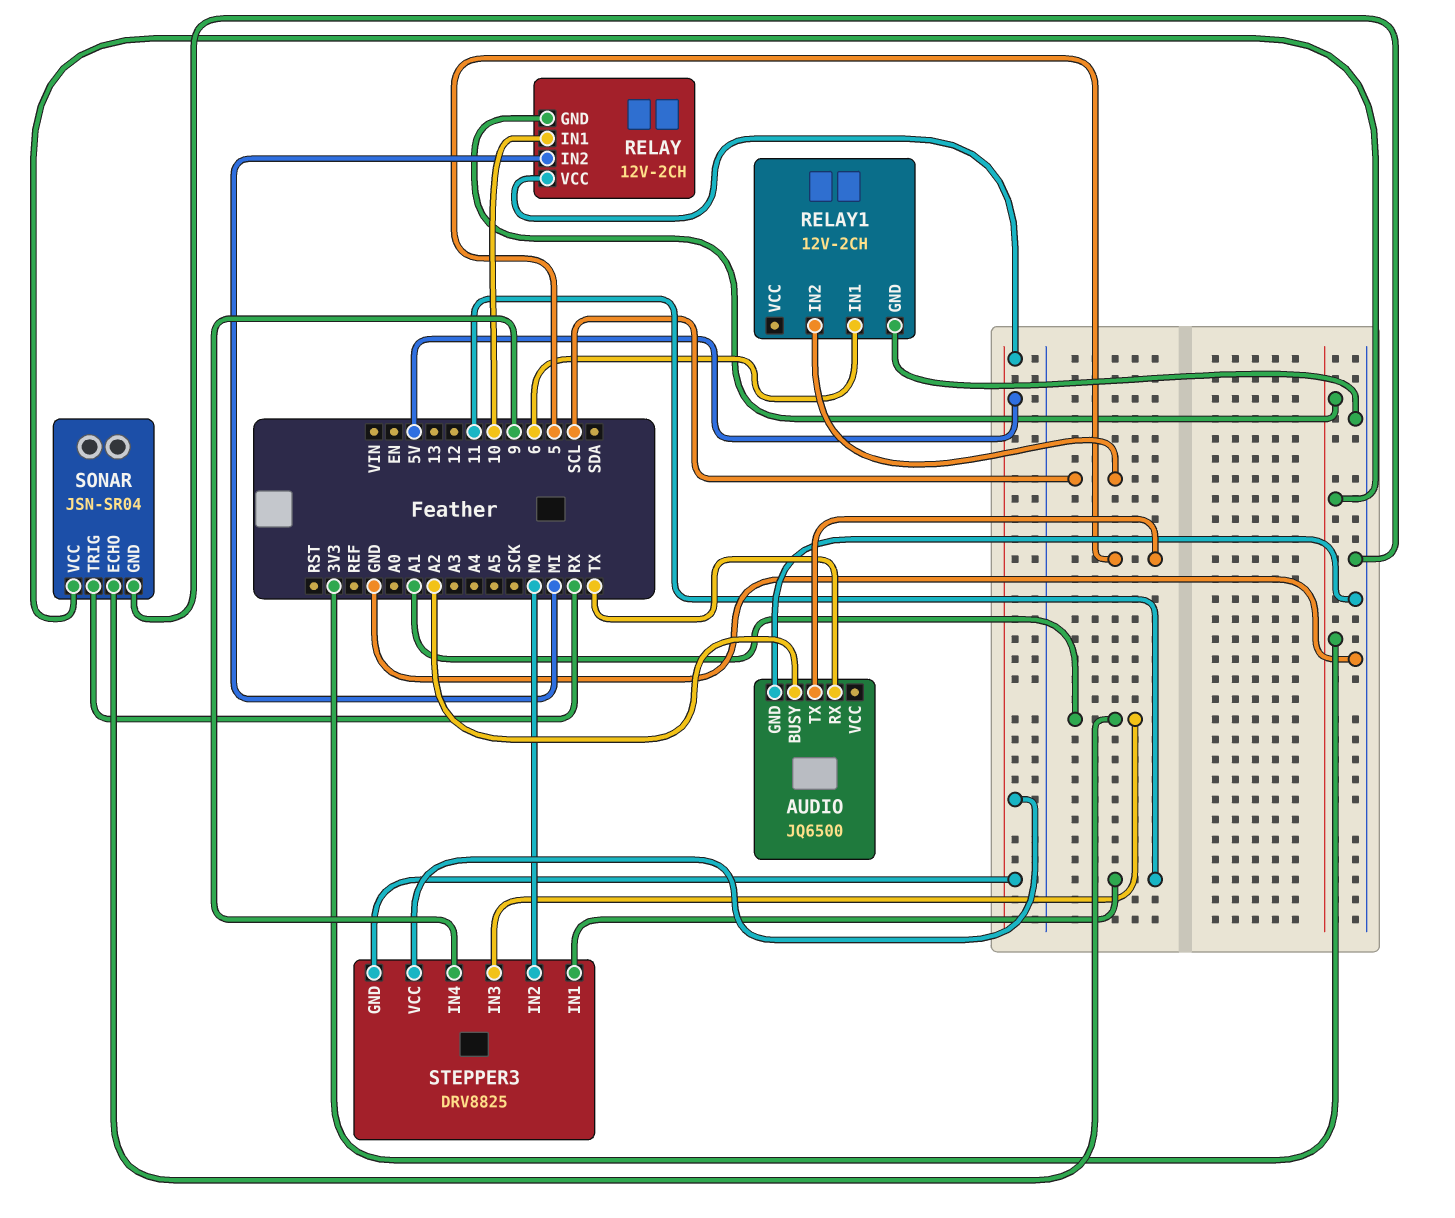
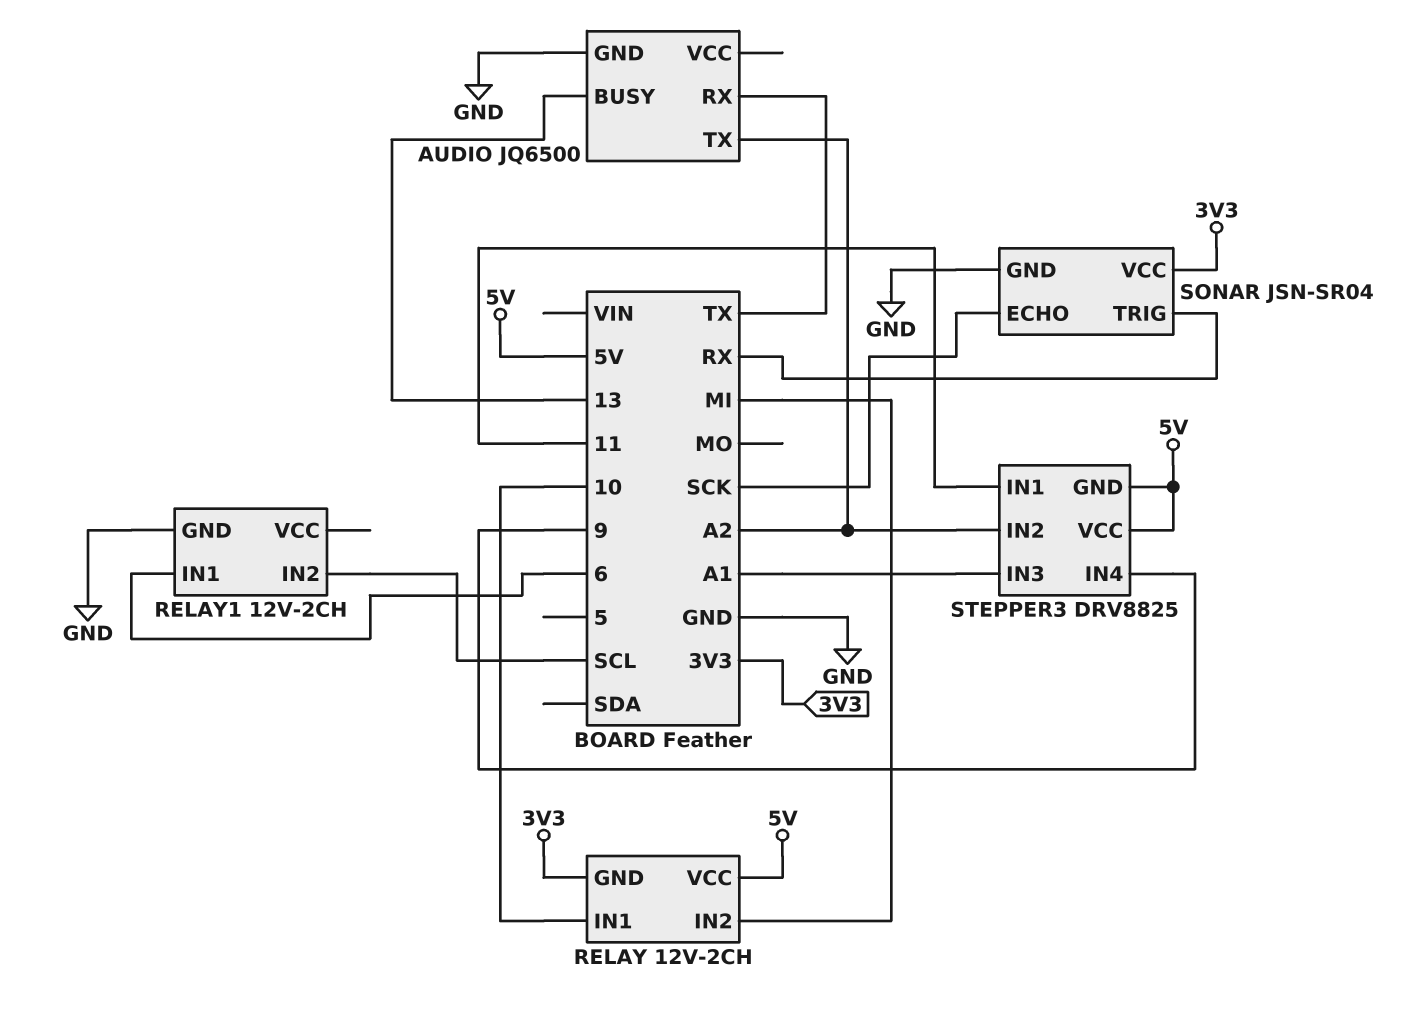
AUDIO pin BUSY: A2 -> 13
AUDIO pin TX: 5 -> A2
SONAR pin ECHO: A1 -> SCK
STEPPER3 pin IN2: MO -> A2

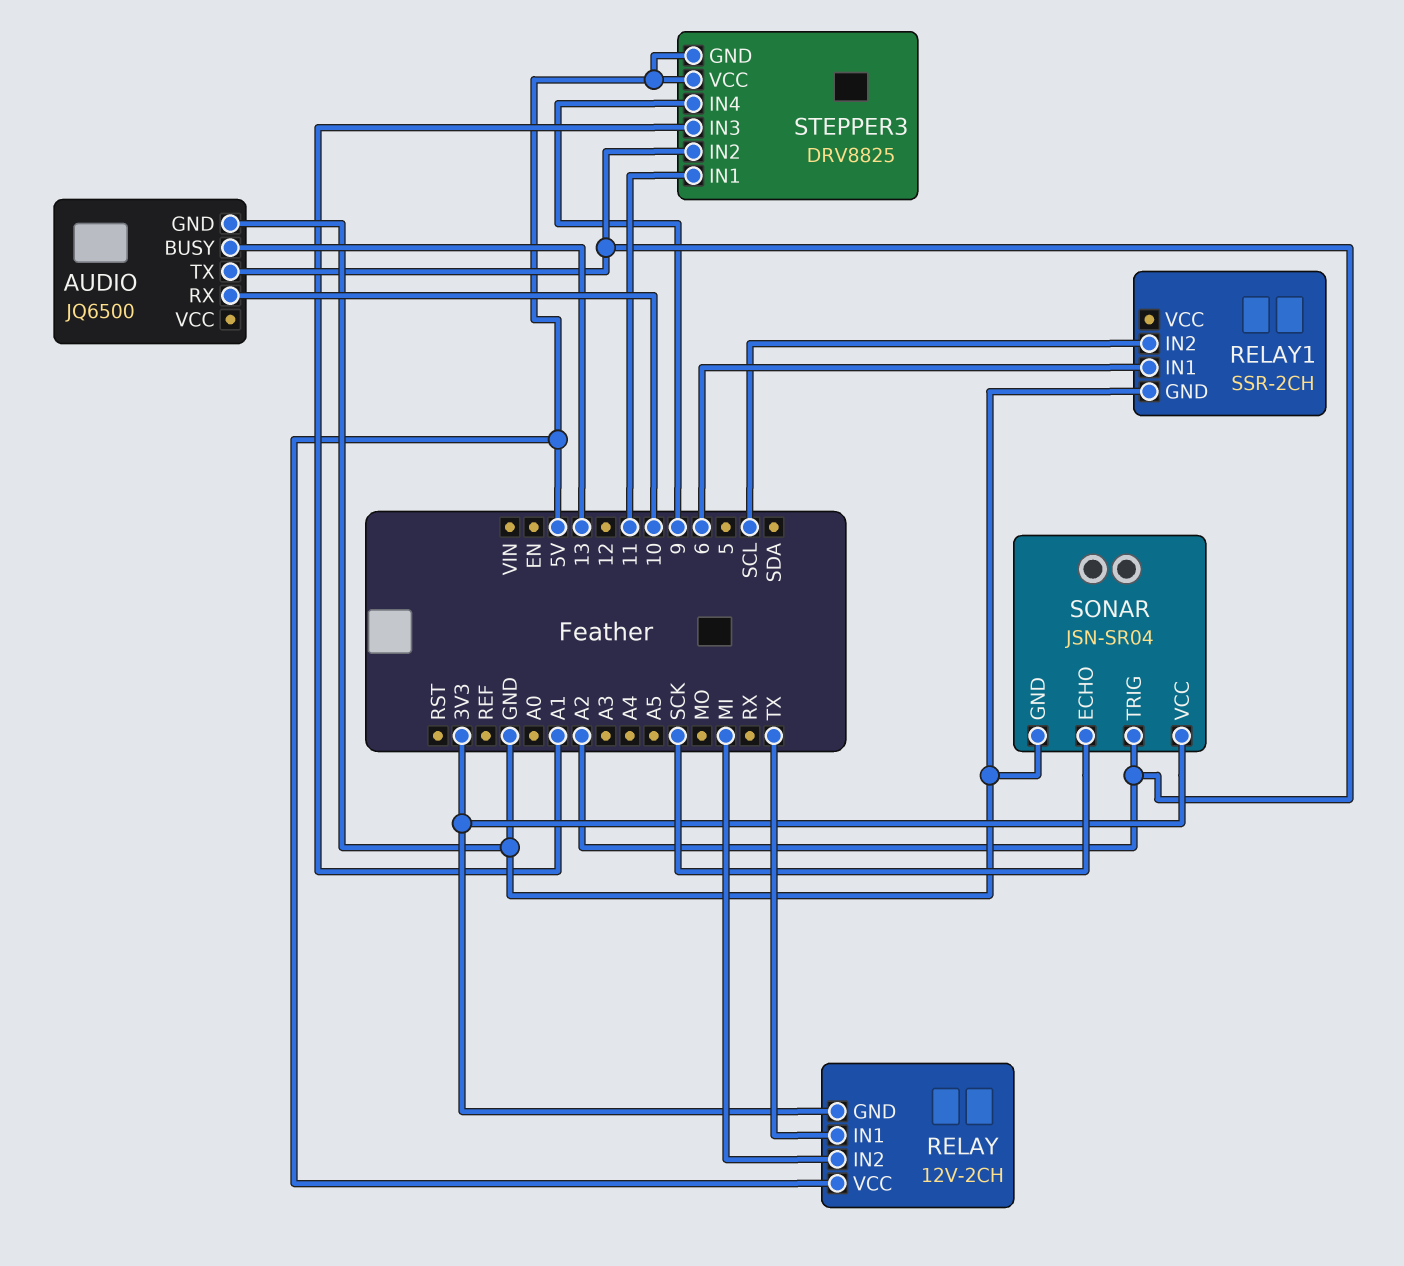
AUDIO pin RX: TX -> 10
RELAY pin IN1: 10 -> TX
RELAY1: 12V-2CH -> SSR-2CH
SONAR pin TRIG: RX -> A2

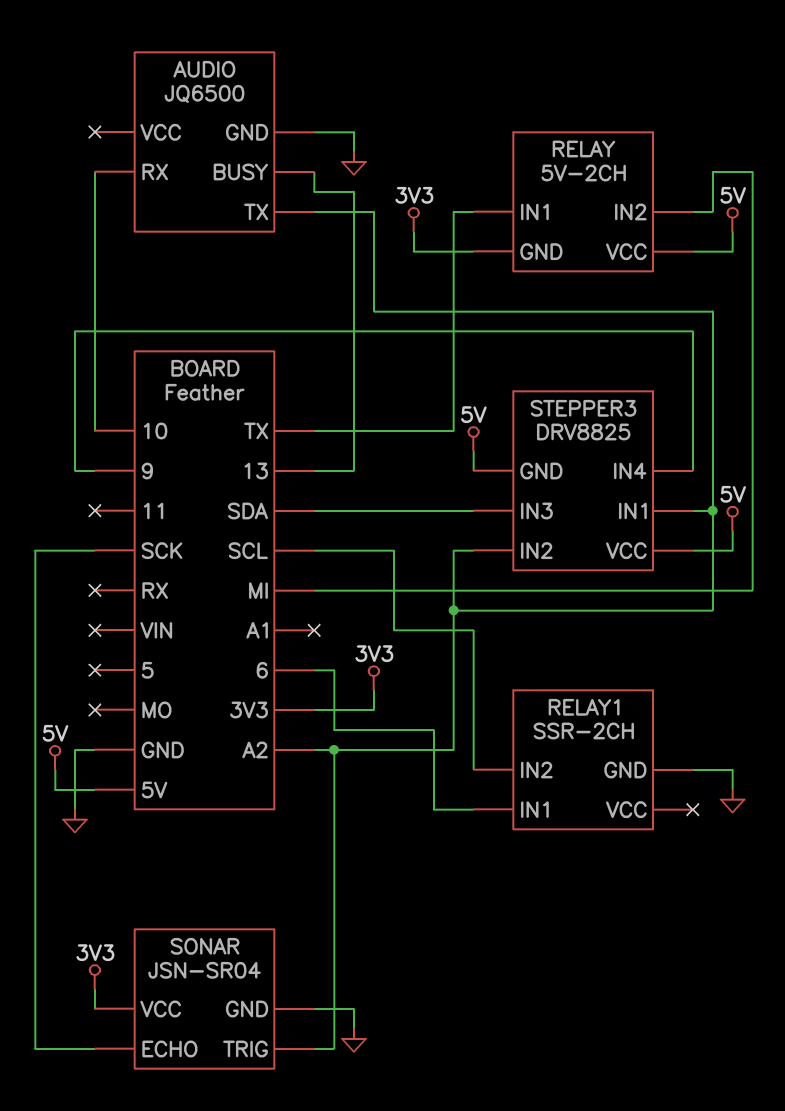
RELAY: 12V-2CH -> 5V-2CH
STEPPER3 pin IN1: 11 -> A2
STEPPER3 pin IN3: A1 -> SDA

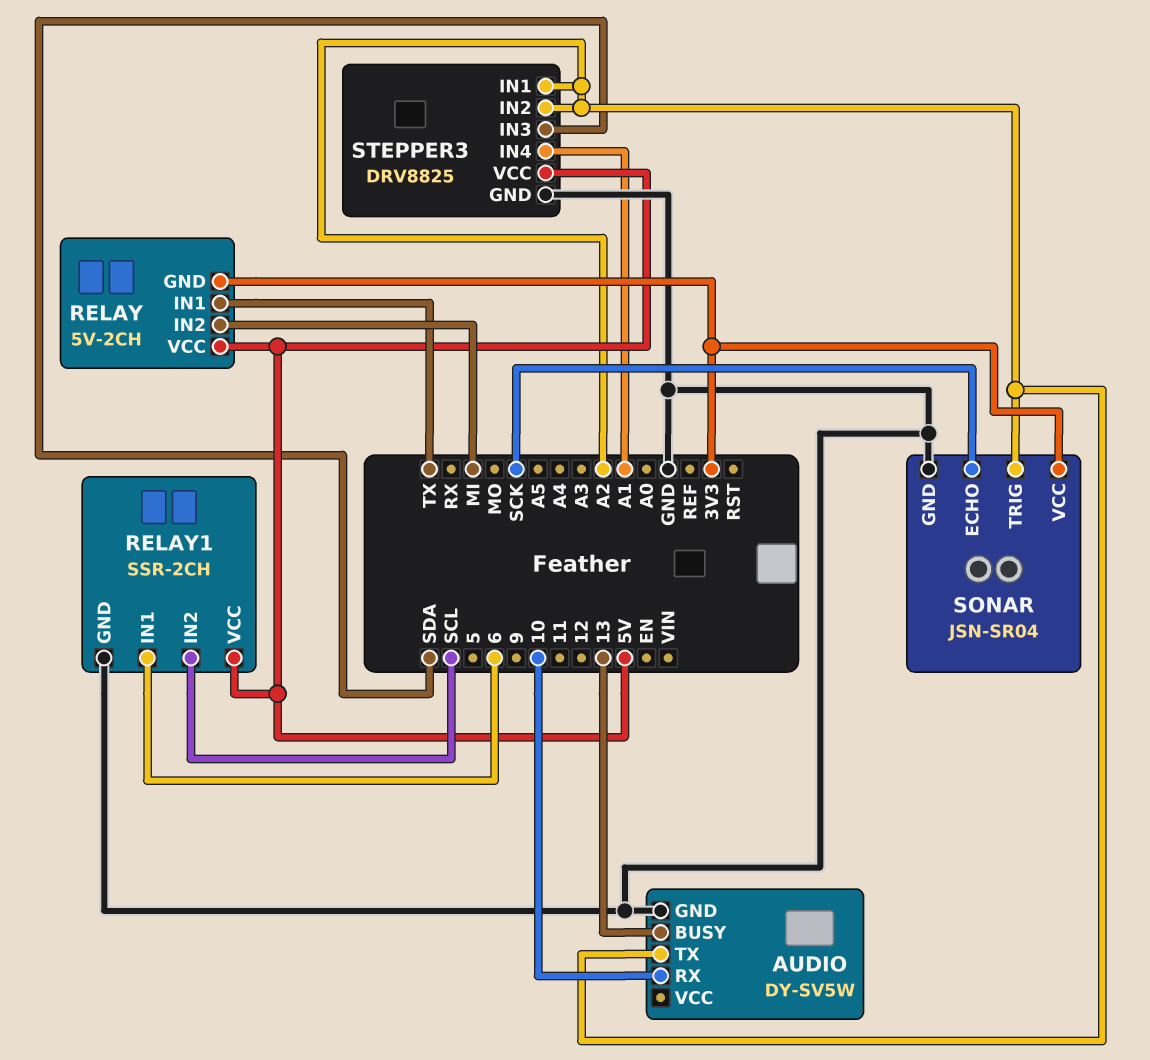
AUDIO: JQ6500 -> DY-SV5W
RELAY1 pin VCC: none -> 5V
STEPPER3 pin GND: 5V -> GND
STEPPER3 pin IN4: 9 -> A1

